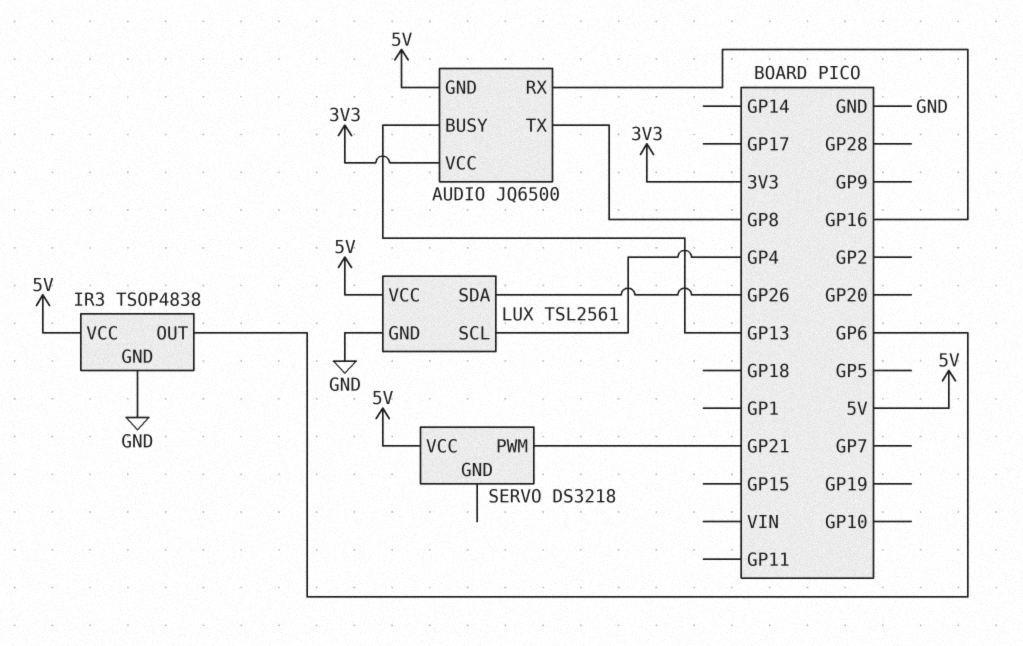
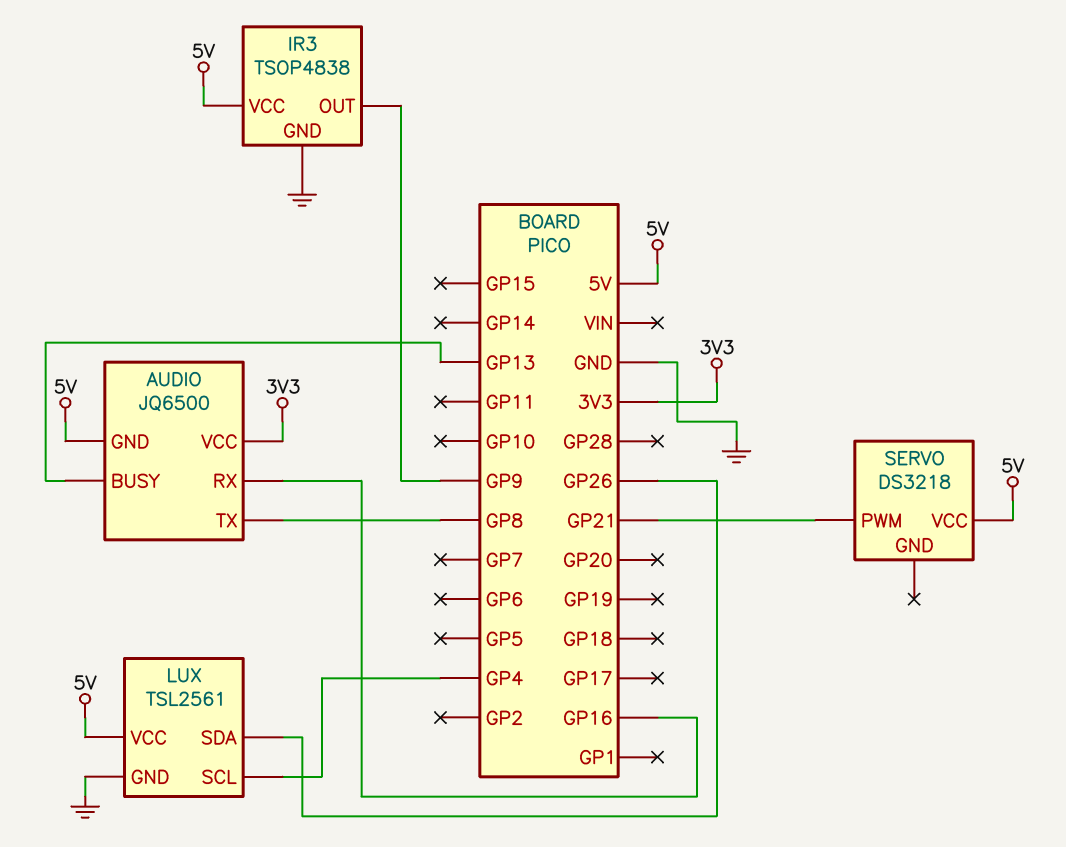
IR3 pin OUT: GP6 -> GP9

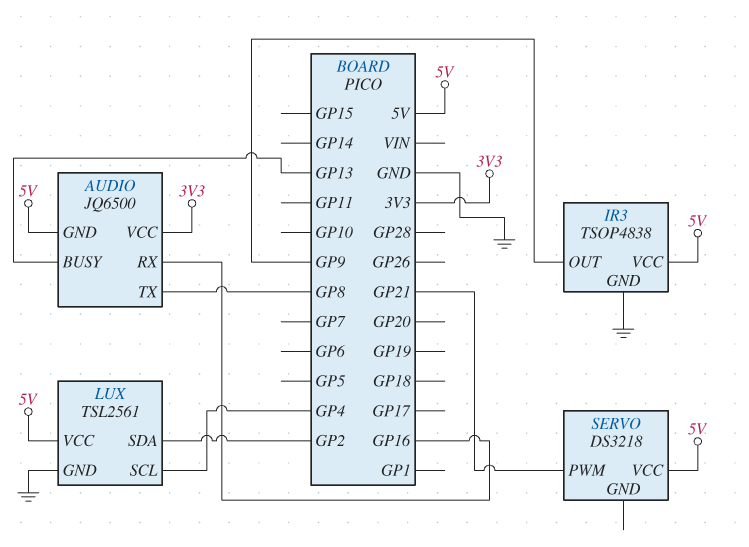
LUX pin SDA: GP26 -> GP2

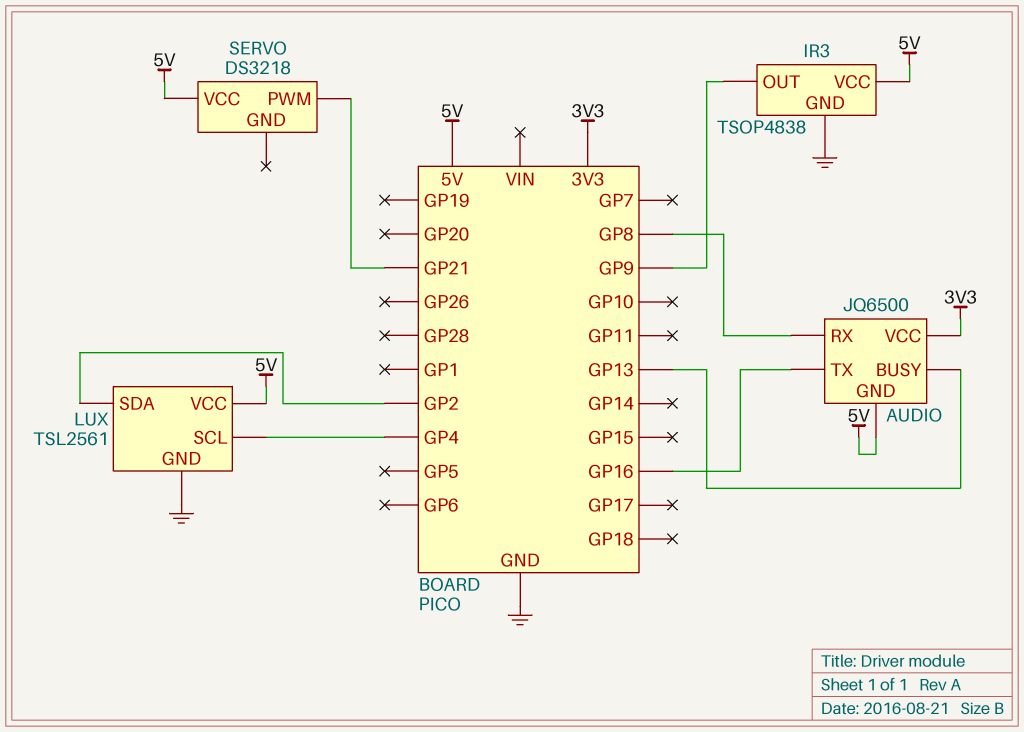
AUDIO pin RX: GP16 -> GP8
AUDIO pin TX: GP8 -> GP16

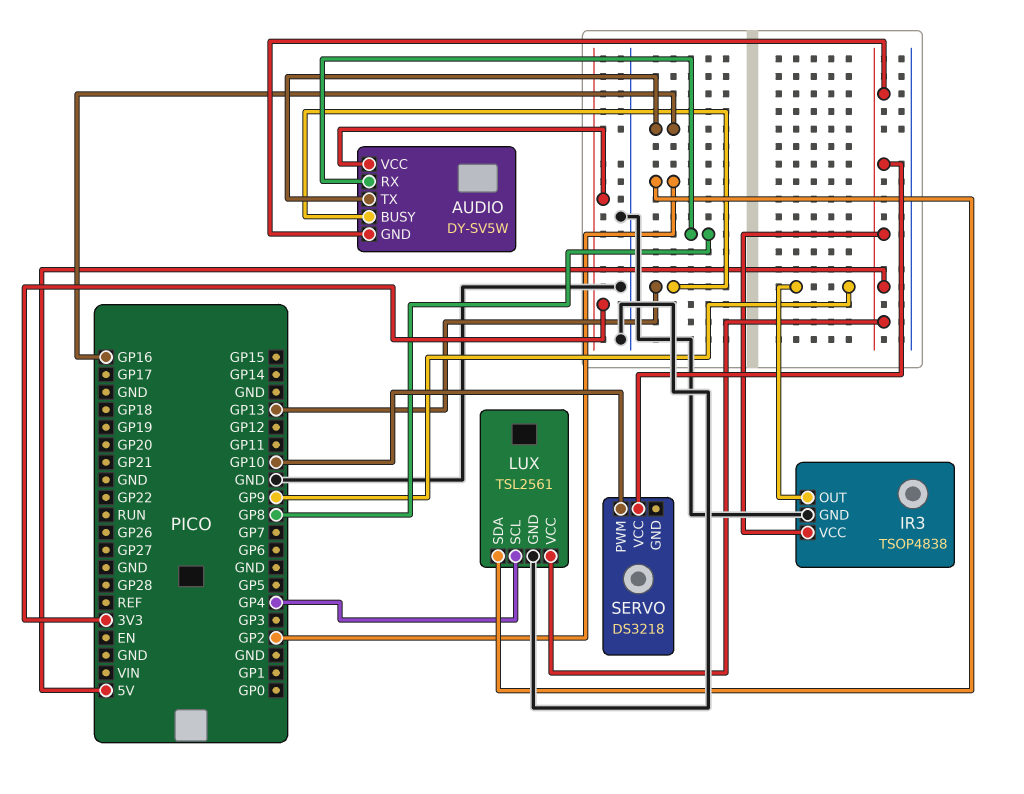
AUDIO: JQ6500 -> DY-SV5W
SERVO pin PWM: GP21 -> GP10

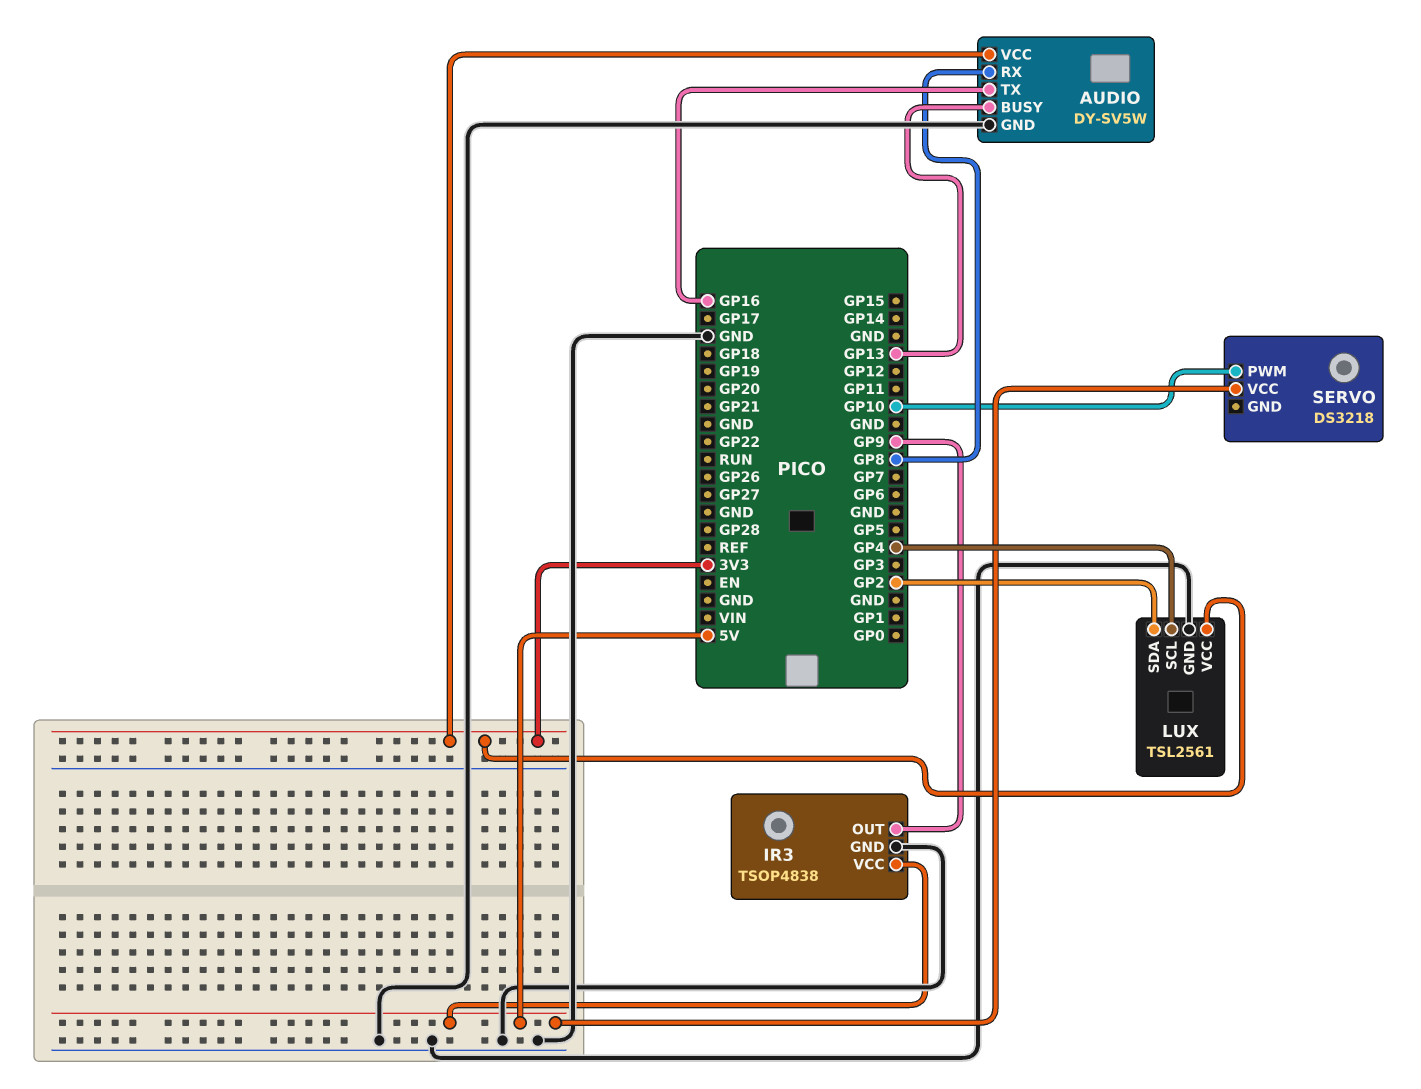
AUDIO pin GND: 5V -> GND
LUX pin VCC: 5V -> 3V3

